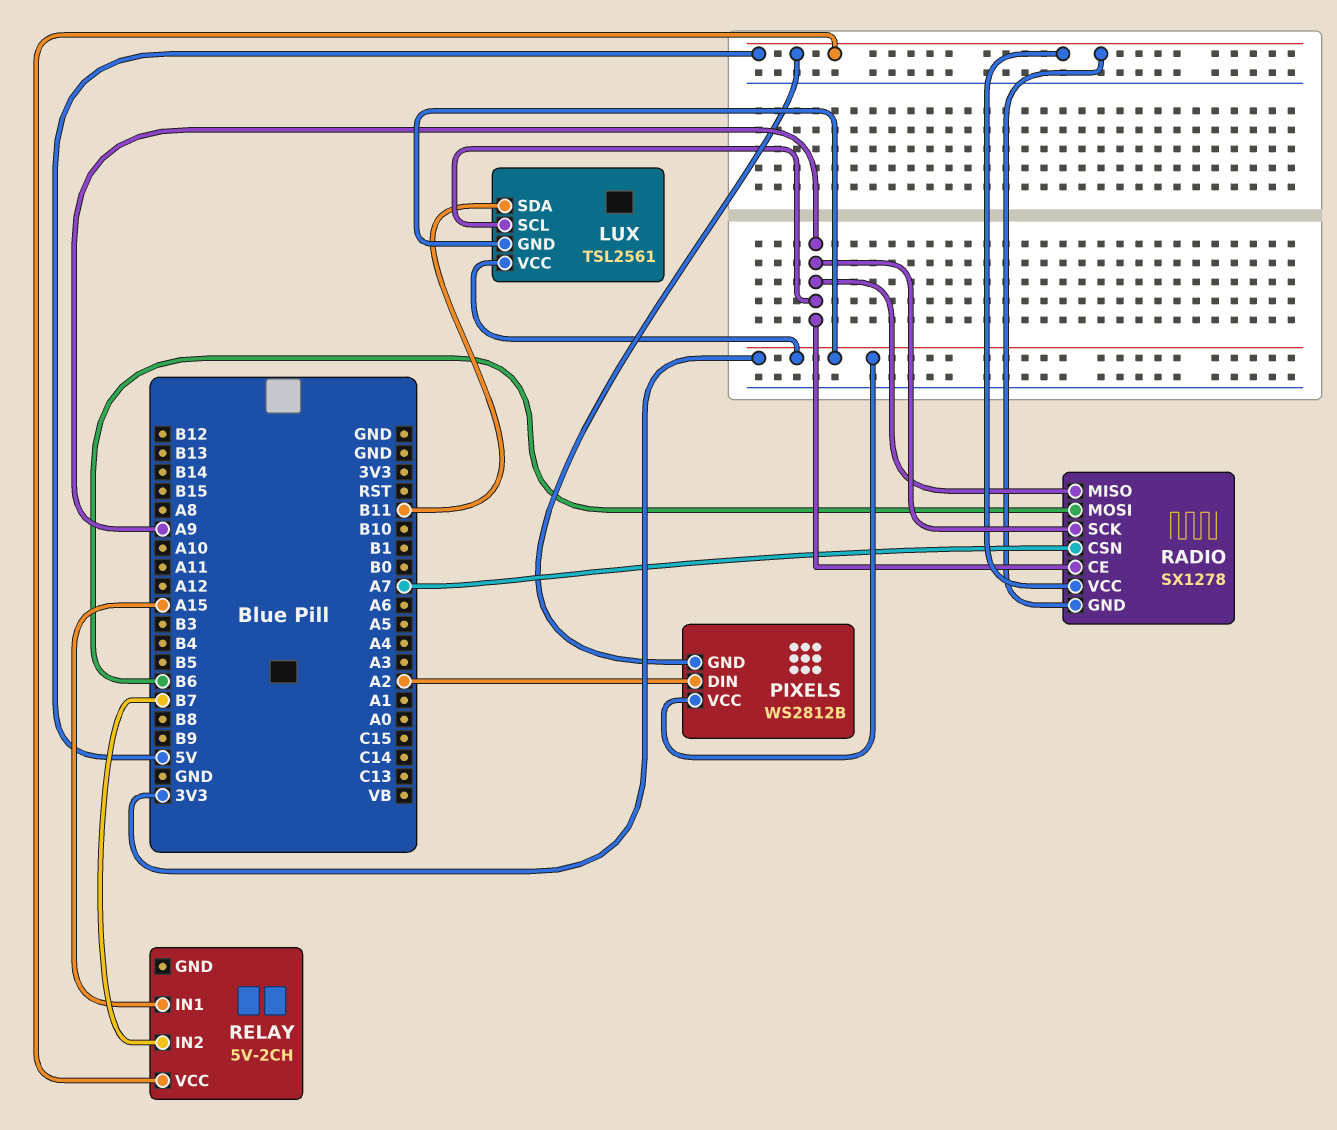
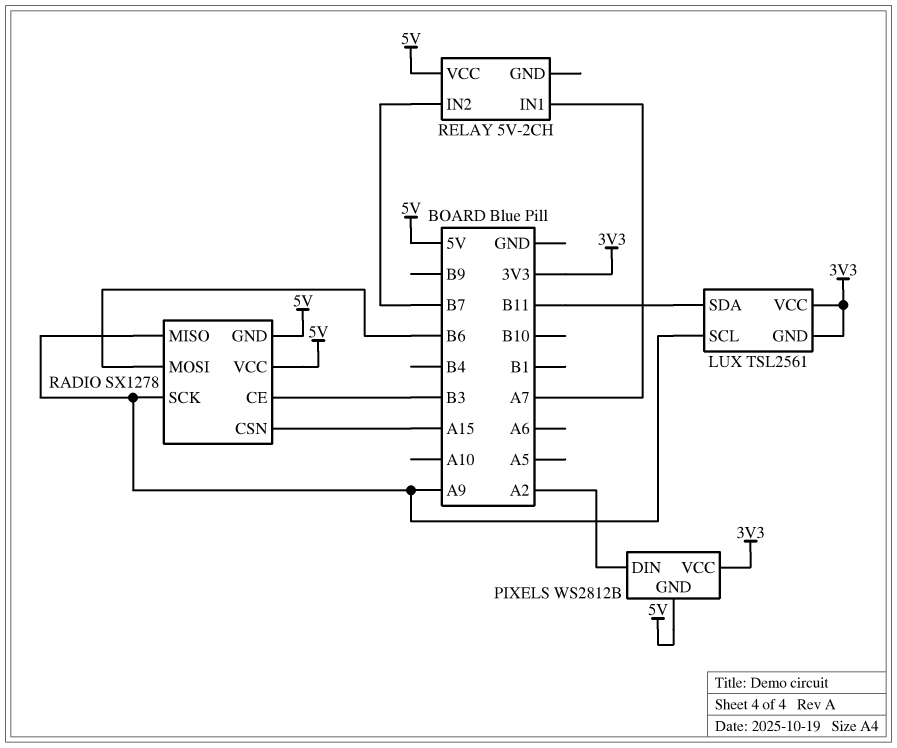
RADIO pin CE: A9 -> B3
RADIO pin CSN: A7 -> A15
RELAY pin IN1: A15 -> A7

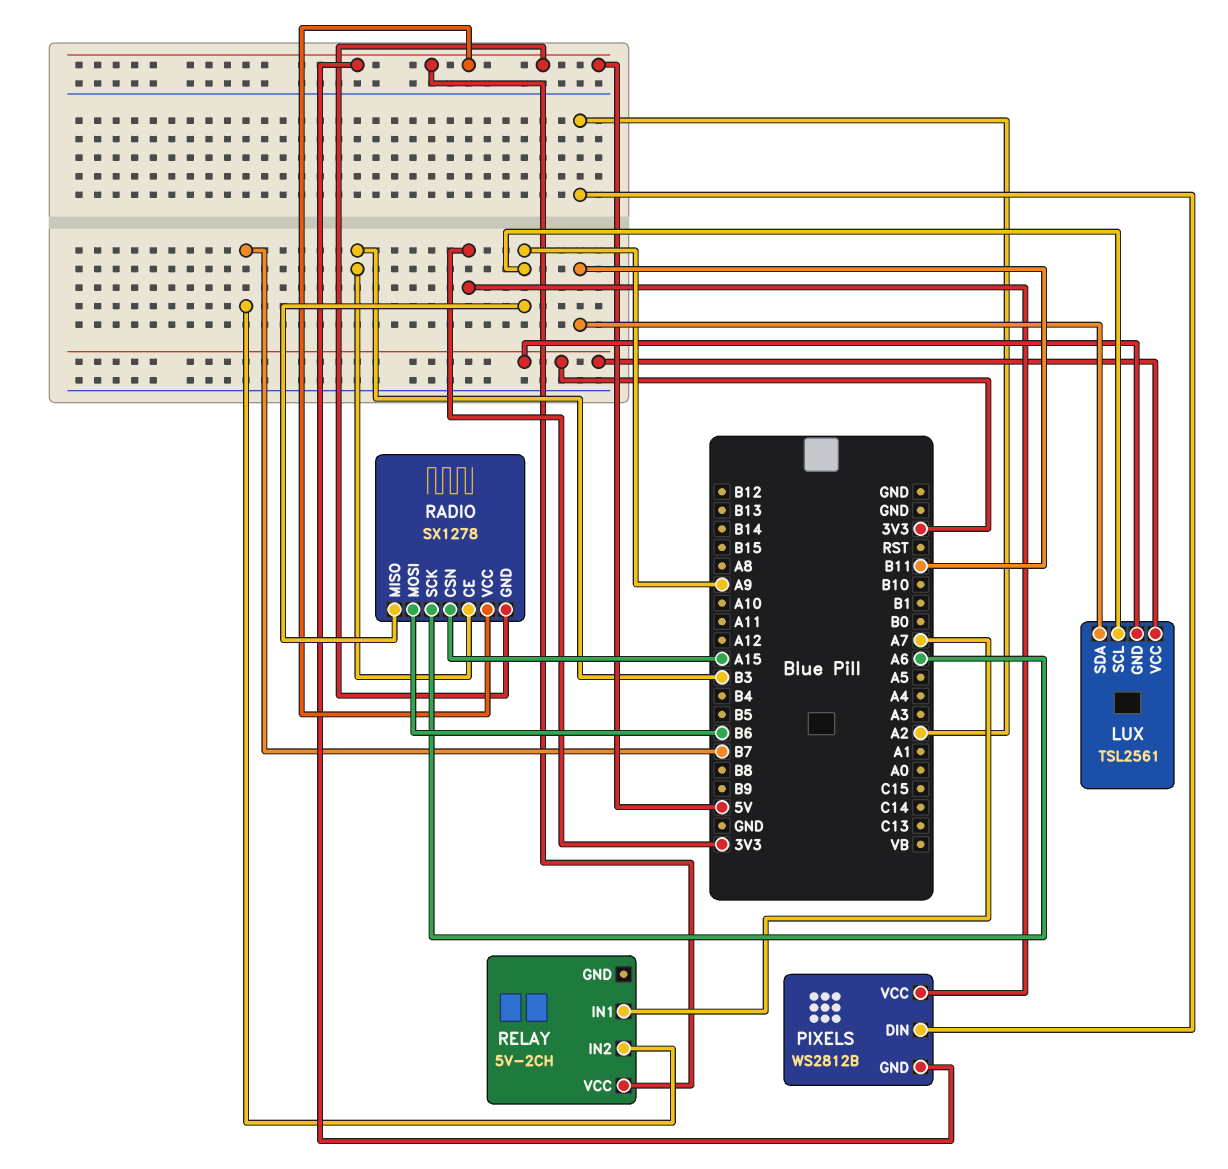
RADIO pin SCK: A9 -> A6

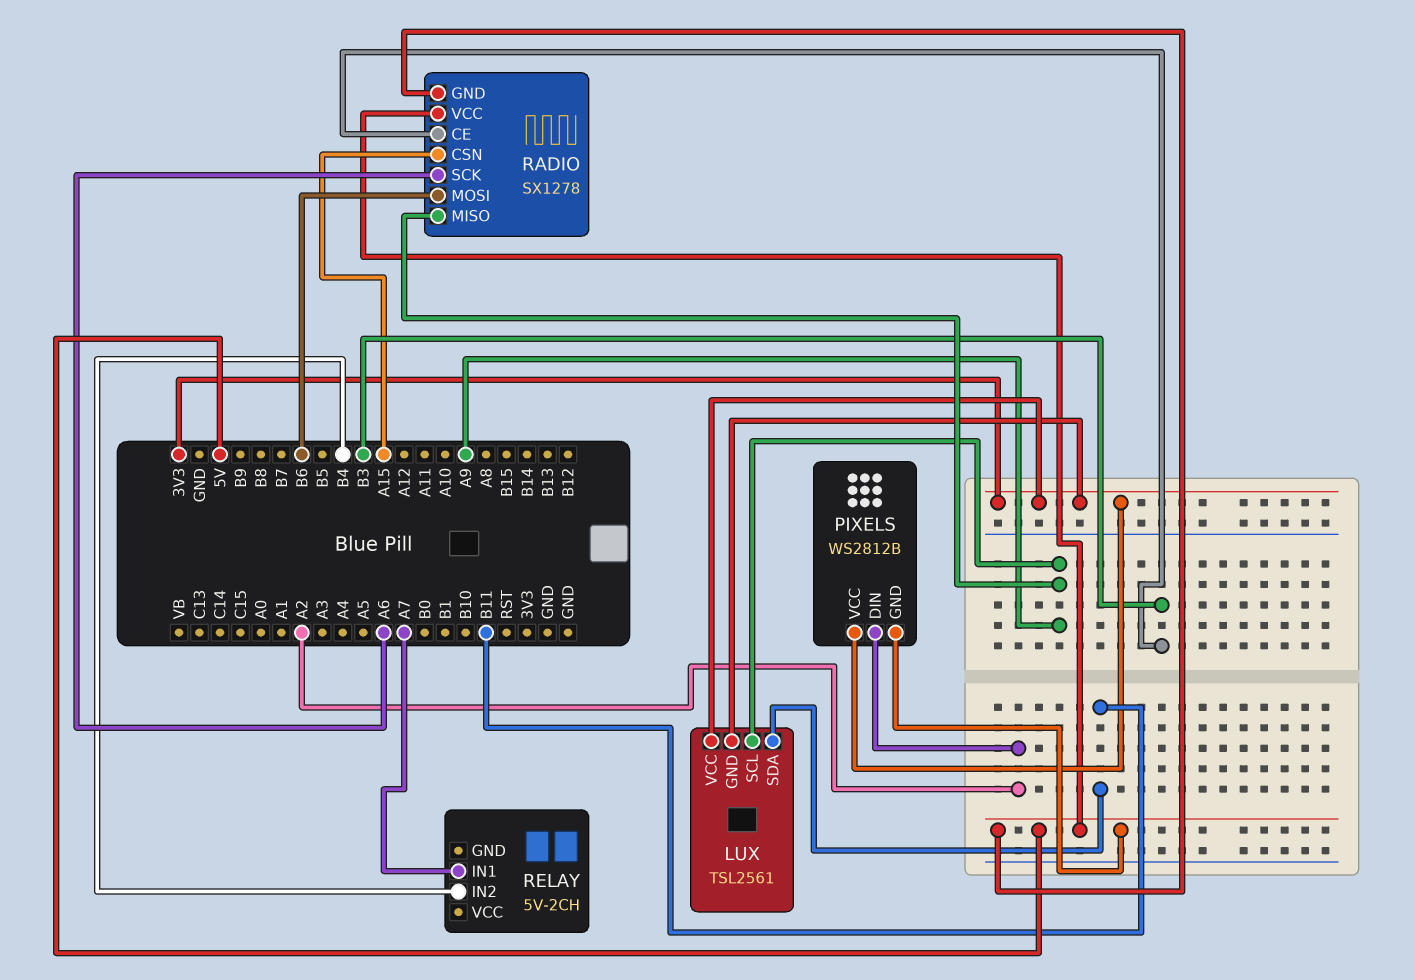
RELAY pin IN2: B7 -> B4
RELAY pin VCC: 5V -> none

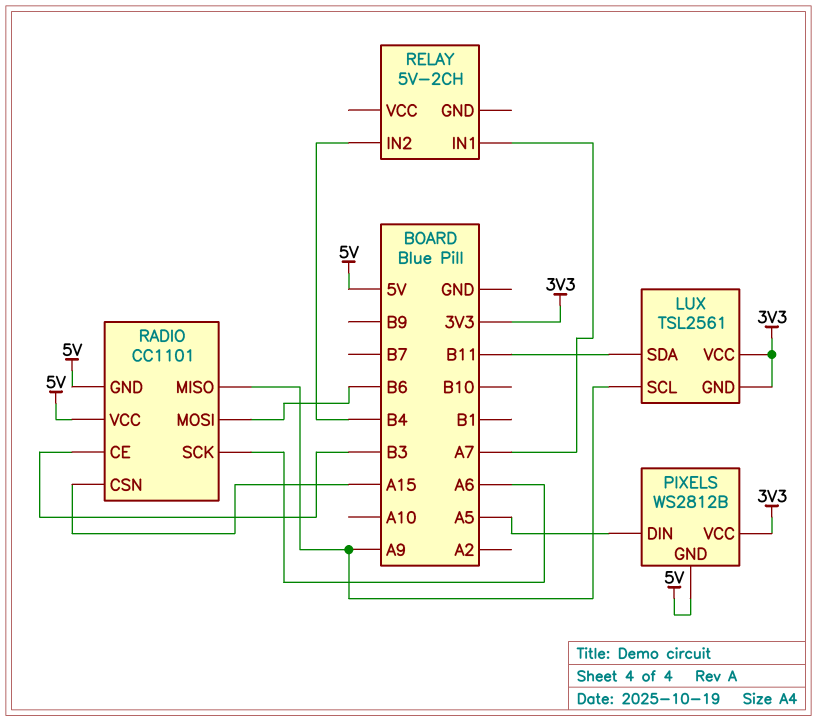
PIXELS pin DIN: A2 -> A5
RADIO: SX1278 -> CC1101

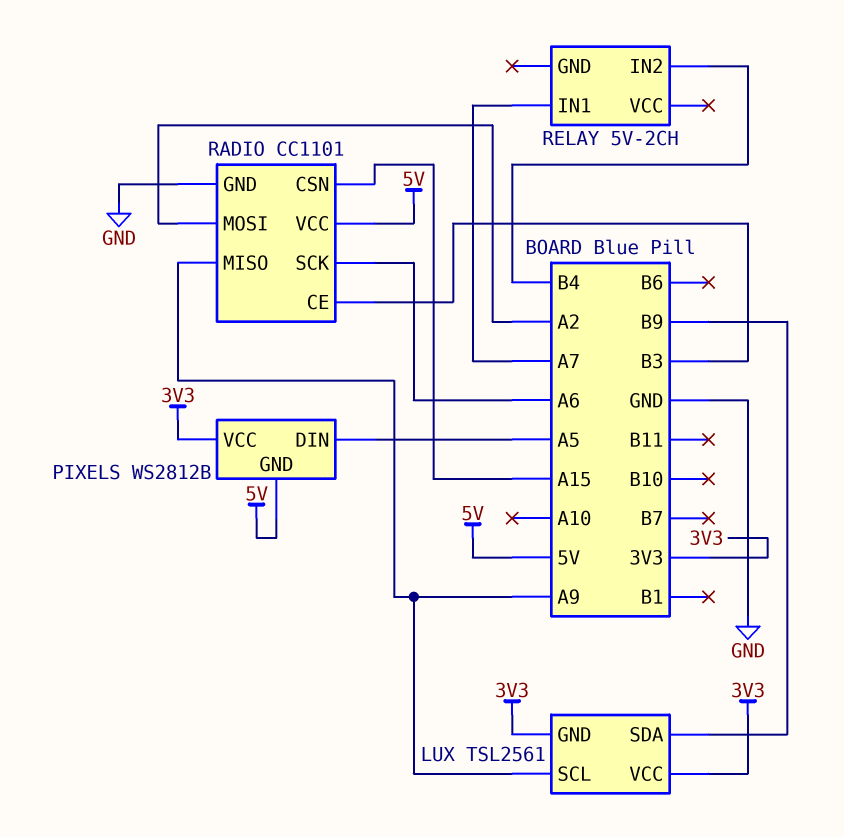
LUX pin SDA: B11 -> B9
RADIO pin GND: 5V -> GND
RADIO pin MOSI: B6 -> A2

